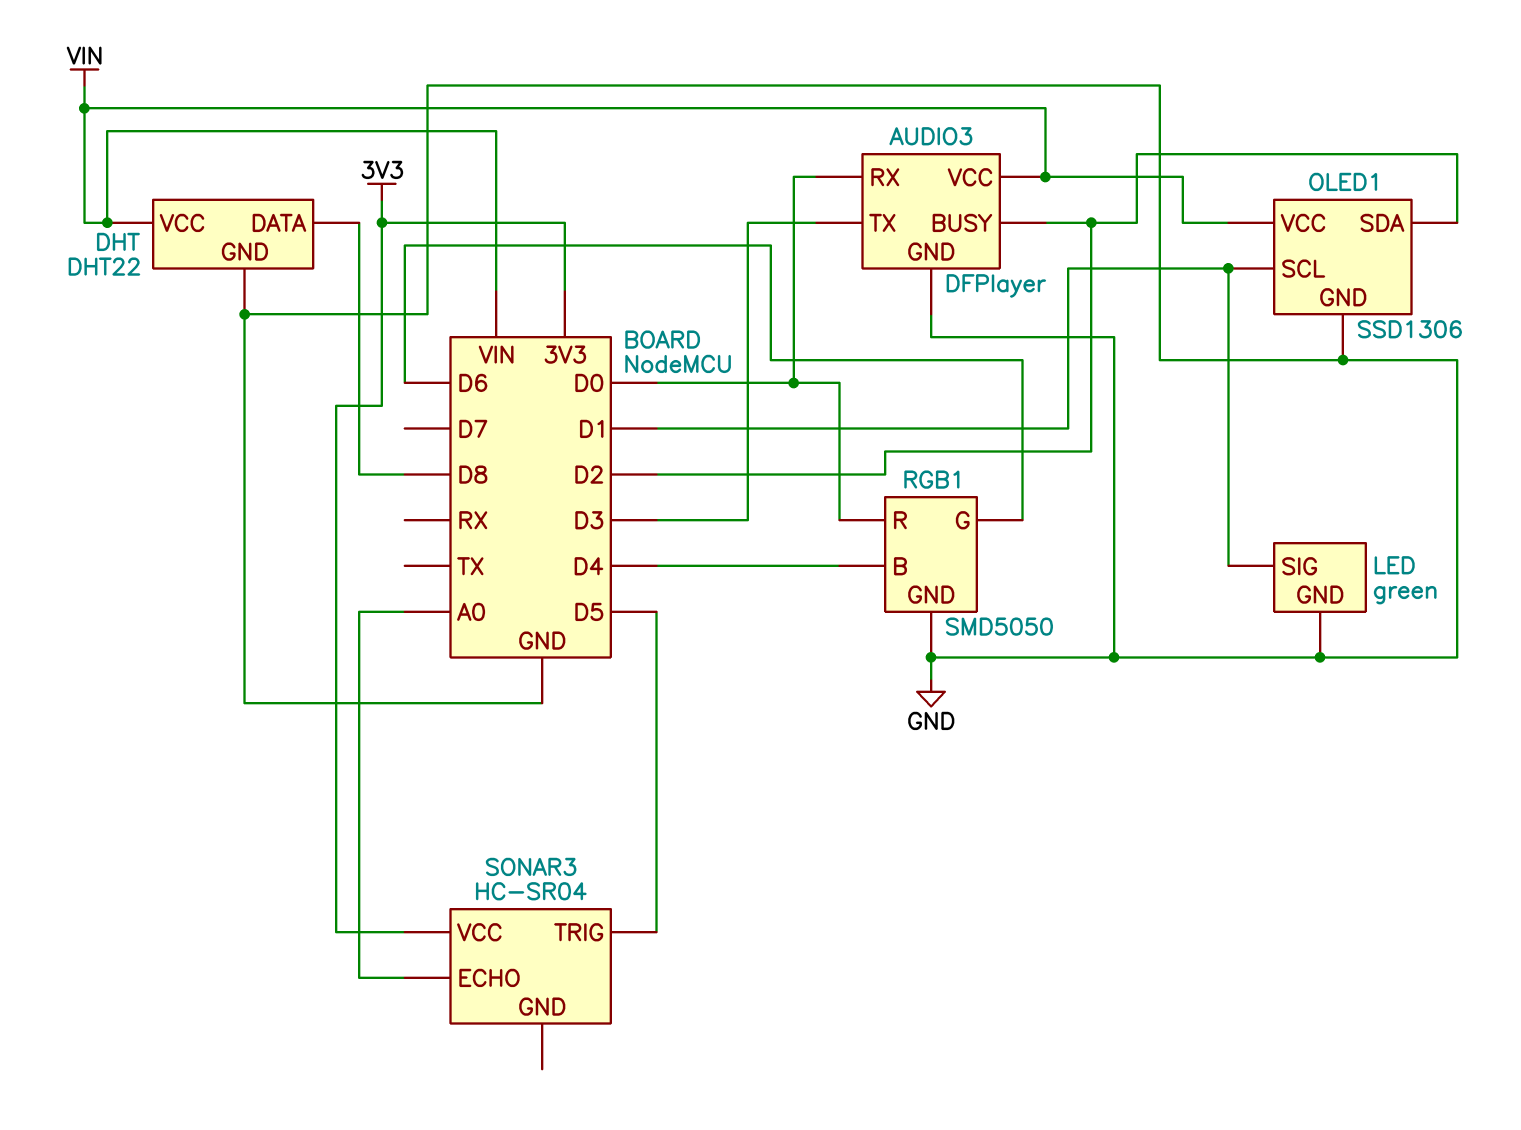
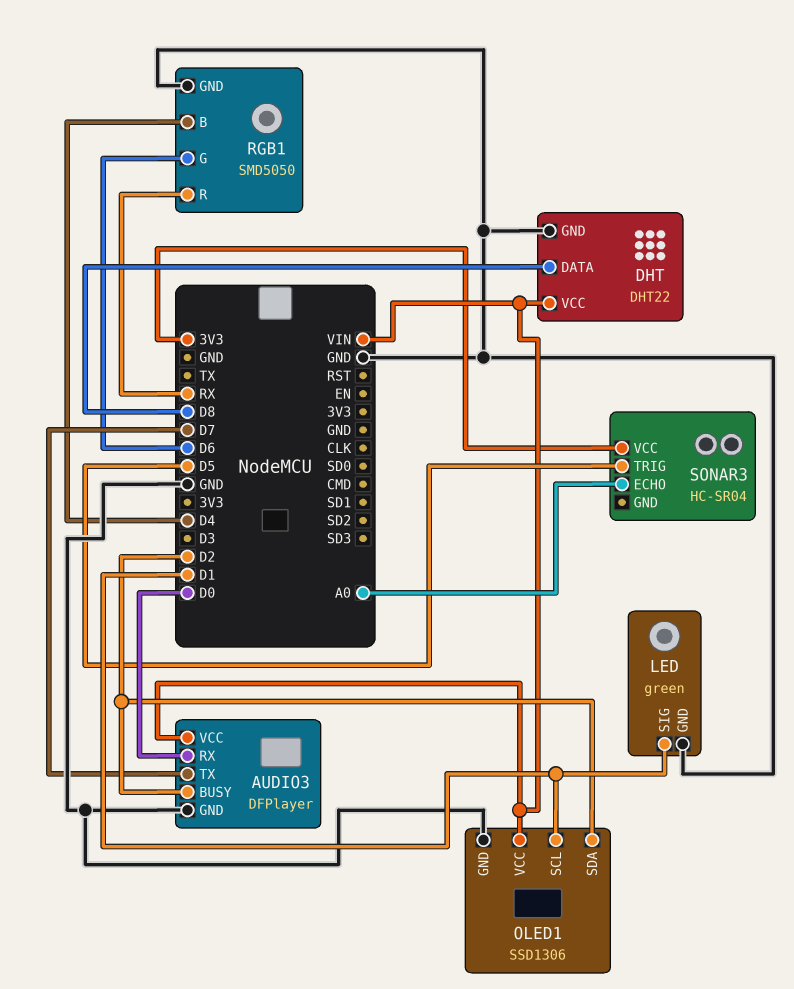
AUDIO3 pin TX: D3 -> D7
RGB1 pin R: D0 -> RX

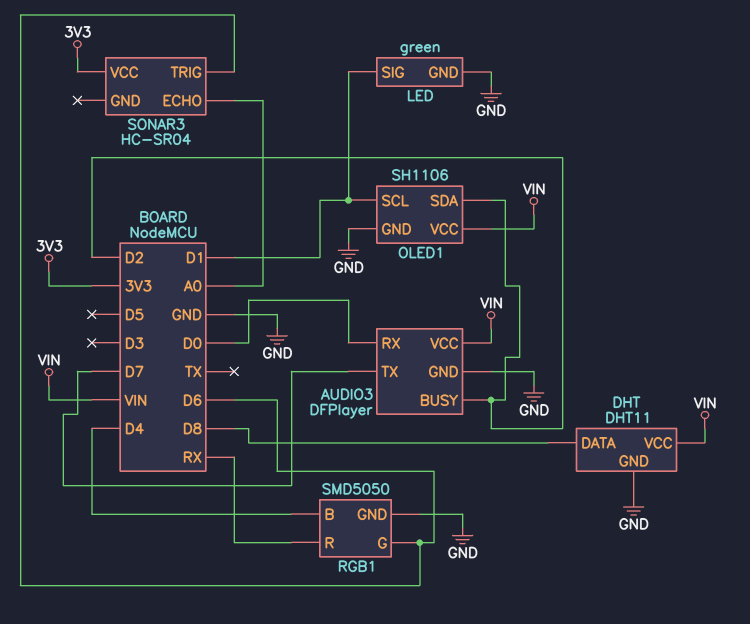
DHT: DHT22 -> DHT11
OLED1: SSD1306 -> SH1106
SONAR3 pin TRIG: D5 -> D6

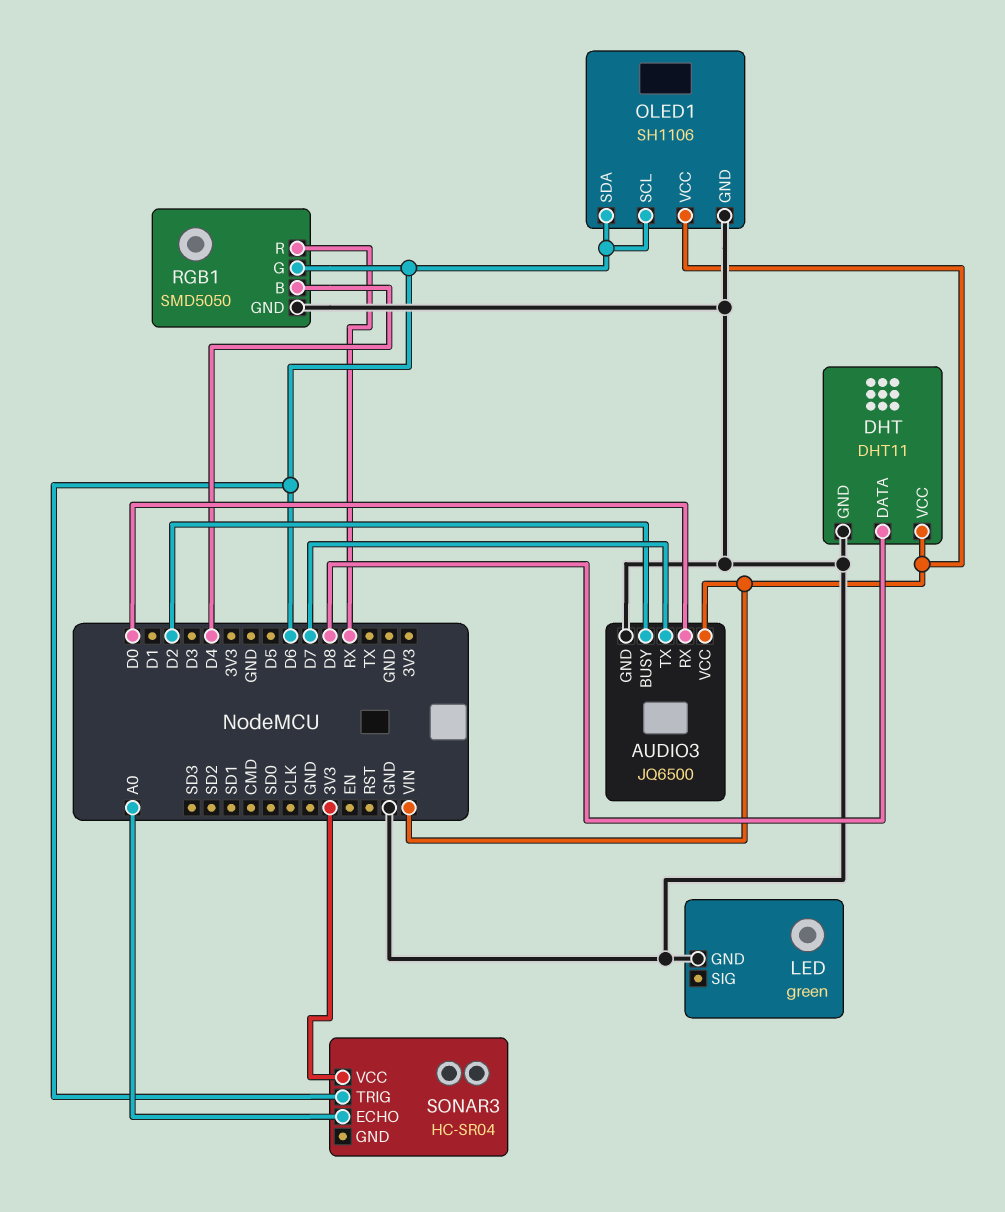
AUDIO3: DFPlayer -> JQ6500
LED pin SIG: D1 -> none
OLED1 pin SCL: D1 -> D6
OLED1 pin SDA: D2 -> D6

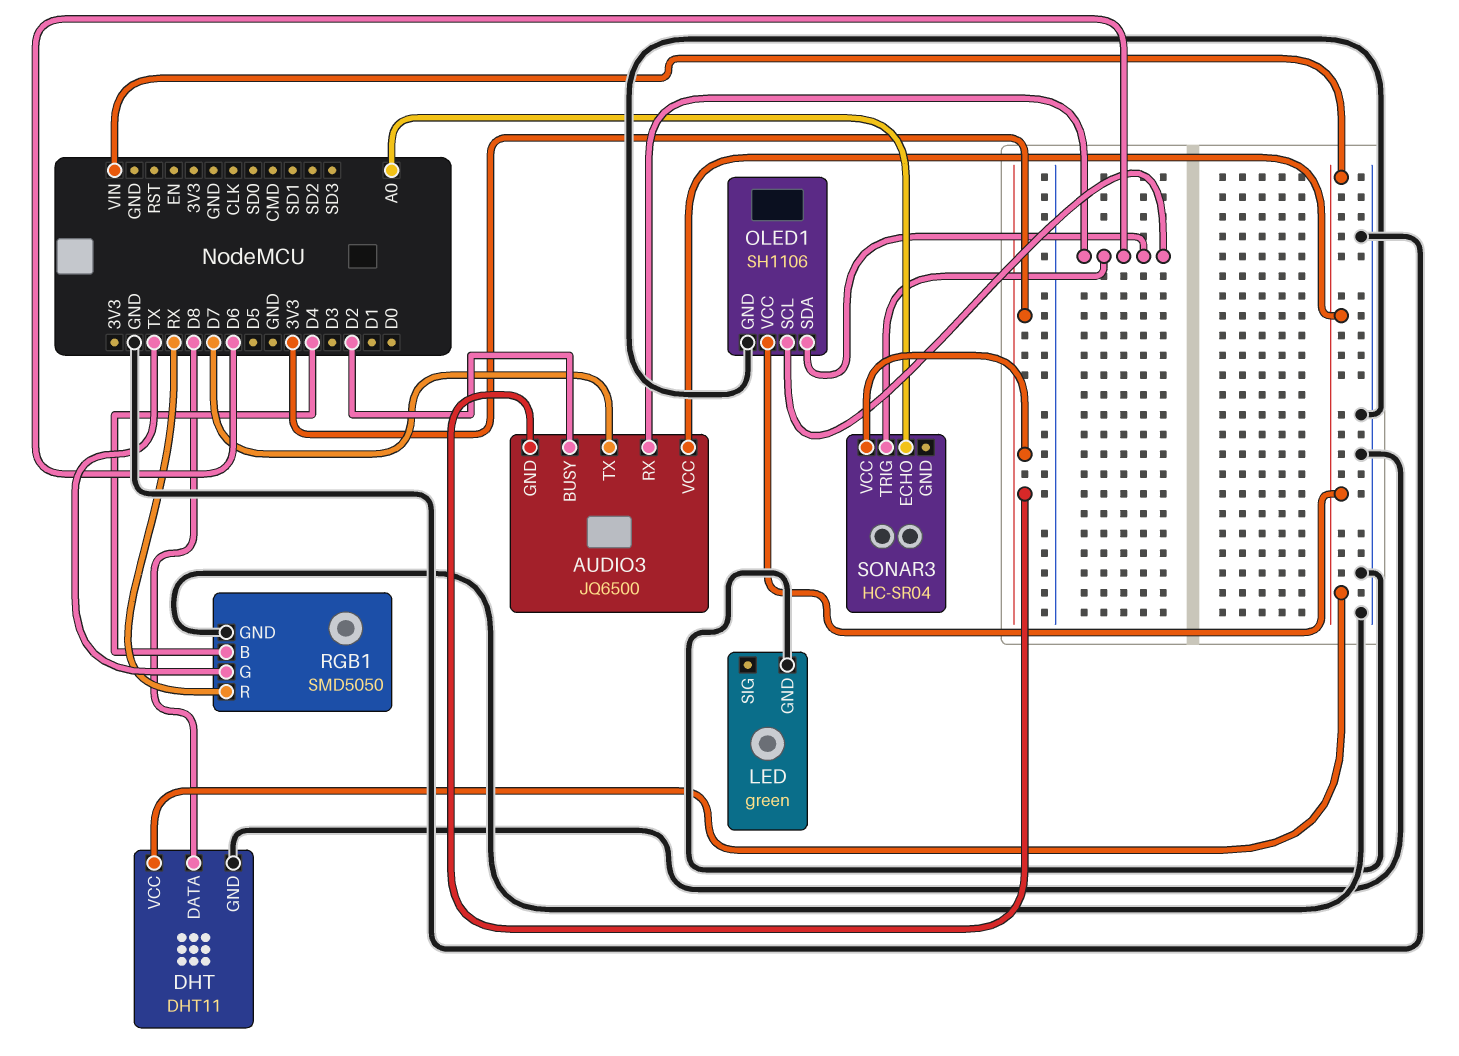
AUDIO3 pin GND: GND -> 3V3
AUDIO3 pin RX: D0 -> D6
RGB1 pin G: D6 -> TX

